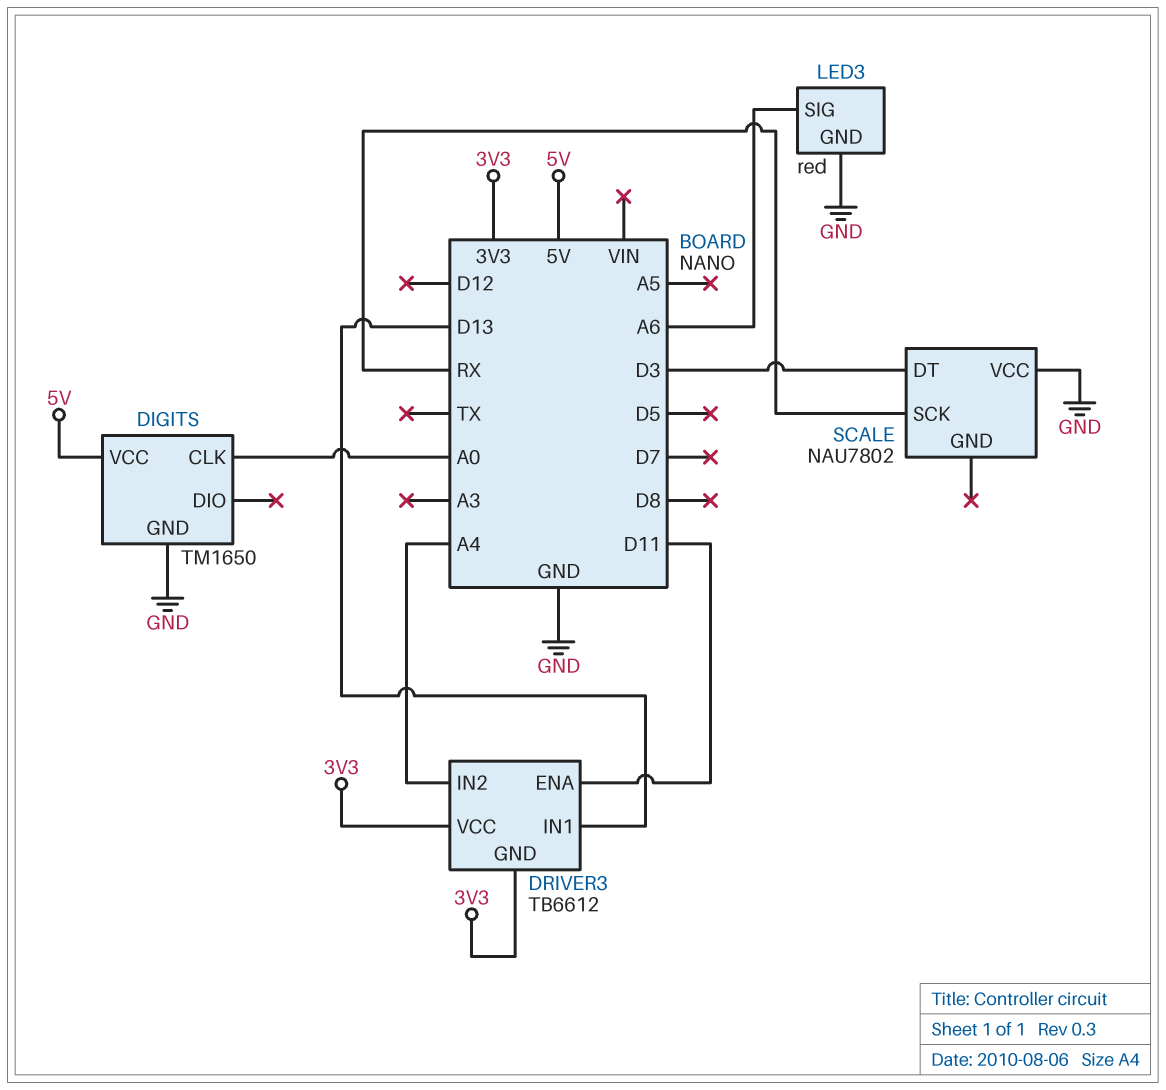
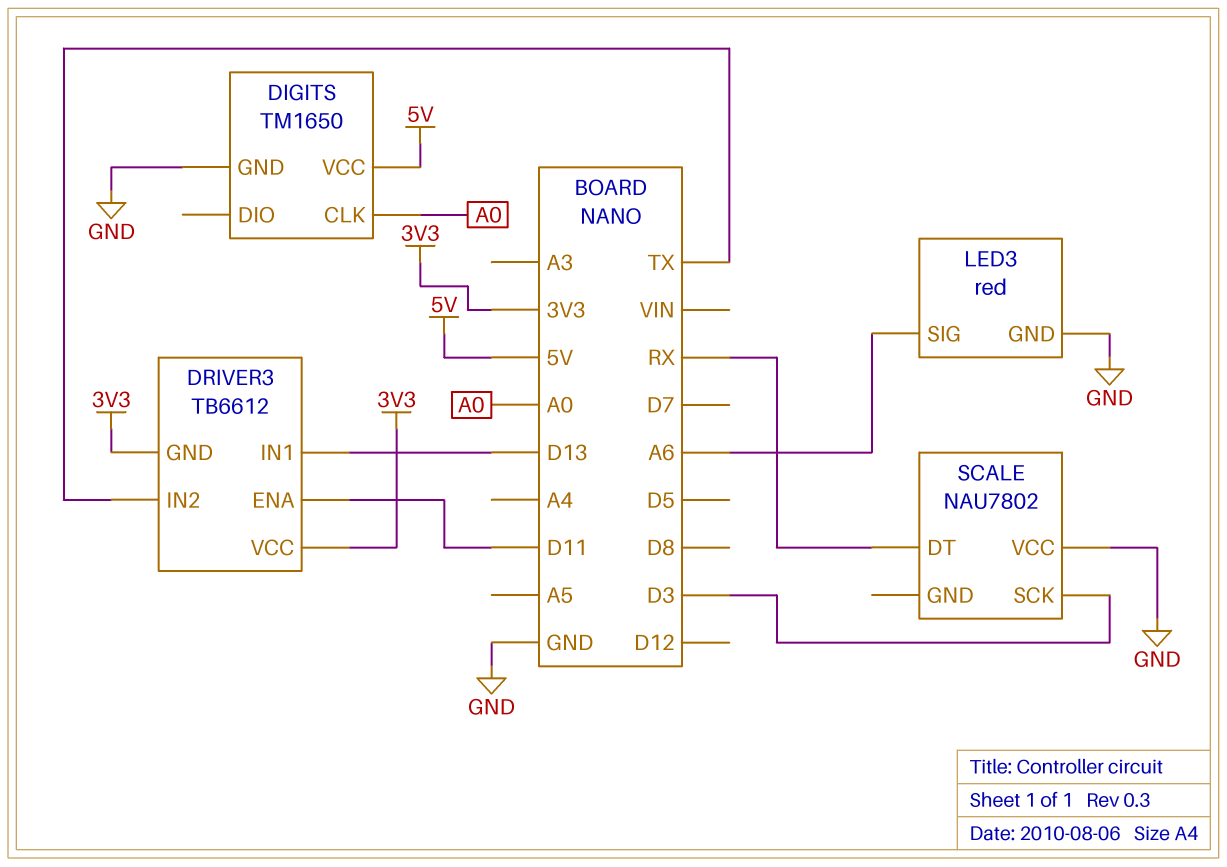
DRIVER3 pin IN2: A4 -> TX
SCALE pin DT: D3 -> RX
SCALE pin SCK: RX -> D3

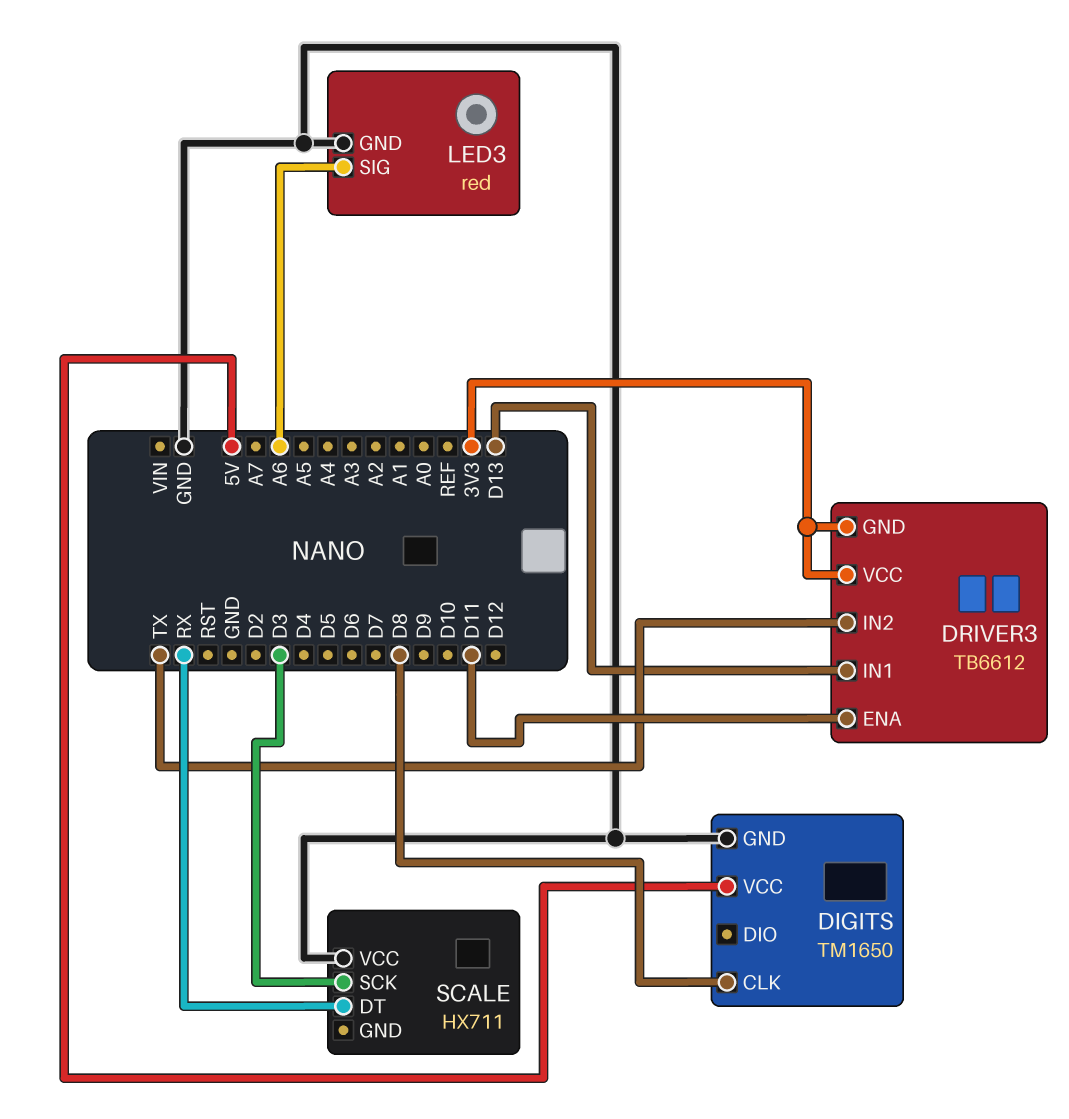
DIGITS pin CLK: A0 -> D8
SCALE: NAU7802 -> HX711

